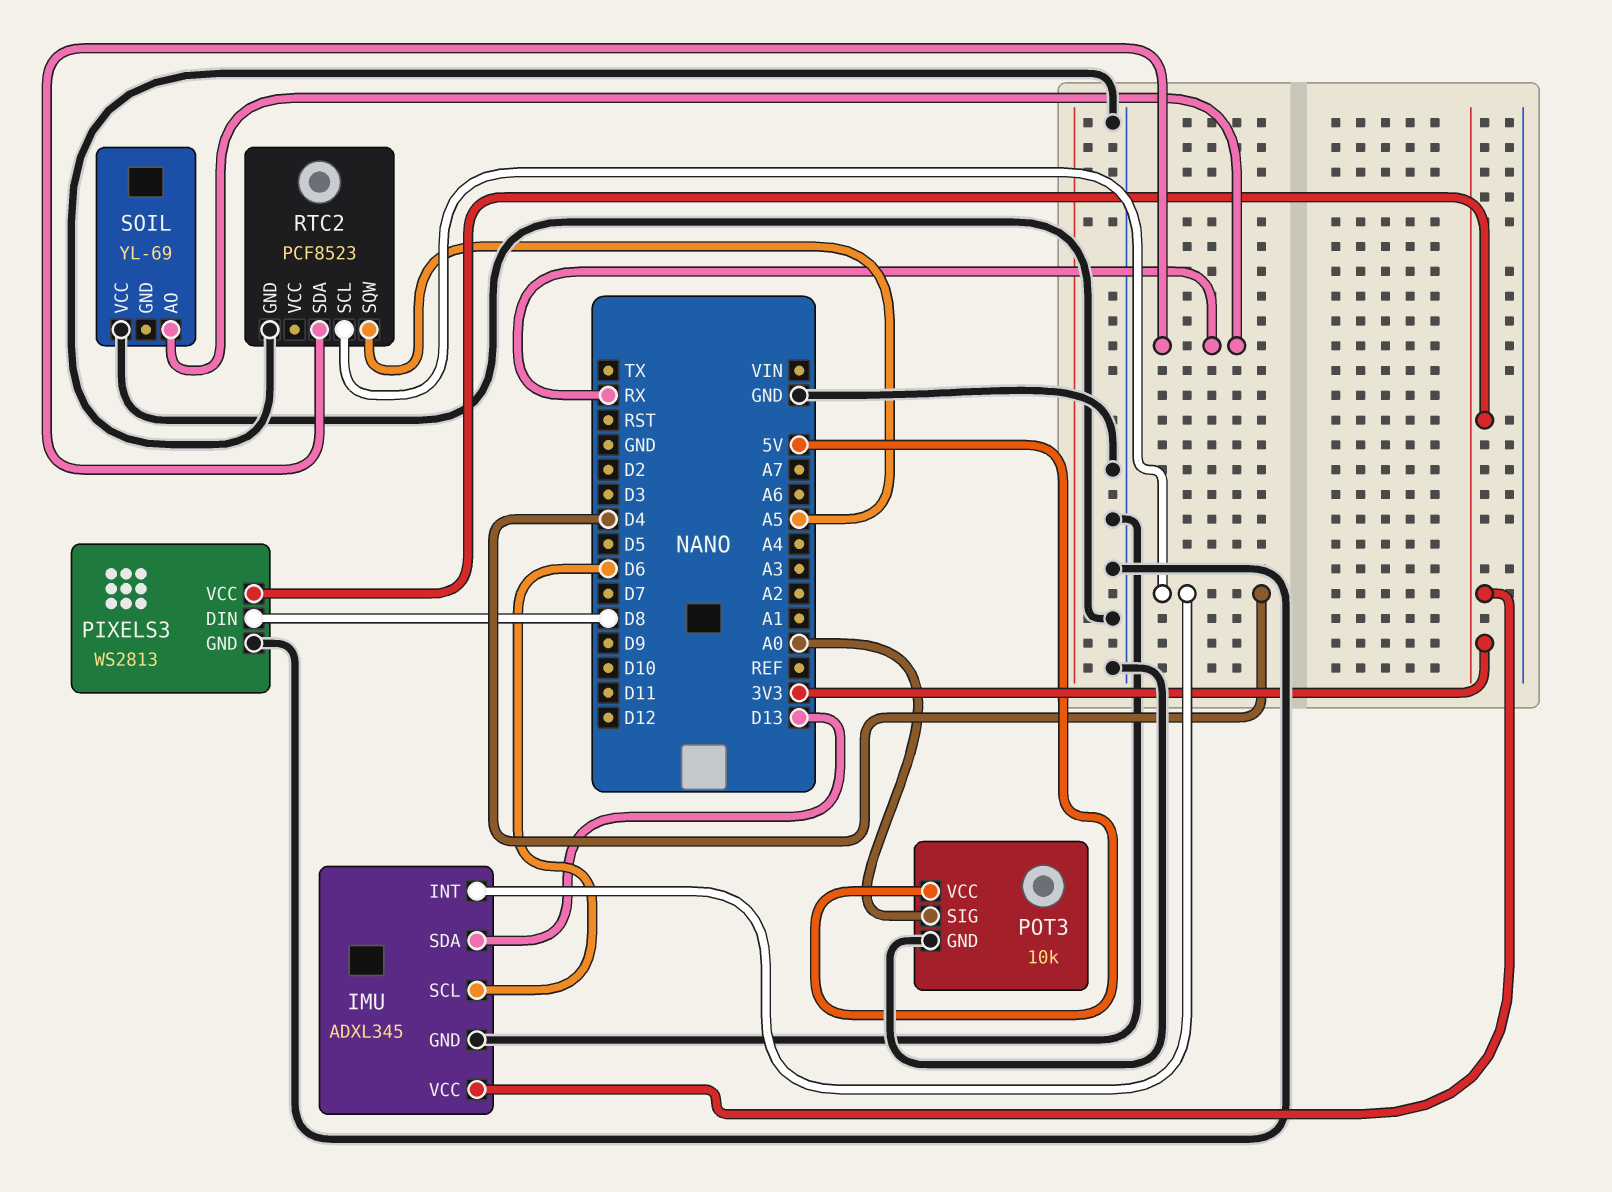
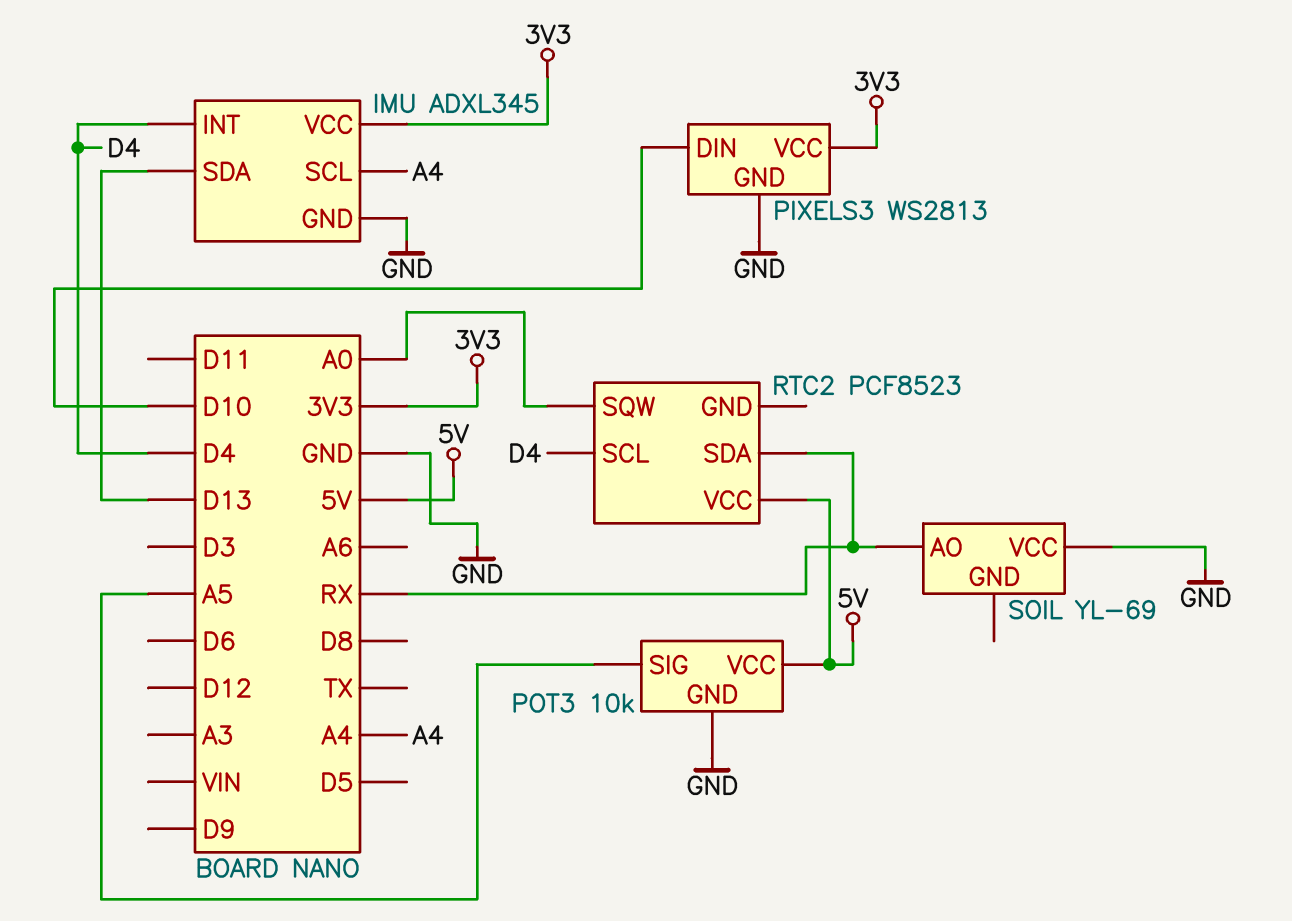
IMU pin SCL: D6 -> A4
PIXELS3 pin DIN: D8 -> D10
POT3 pin SIG: A0 -> A5
RTC2 pin GND: GND -> none
RTC2 pin SQW: A5 -> A0
RTC2 pin VCC: none -> 5V

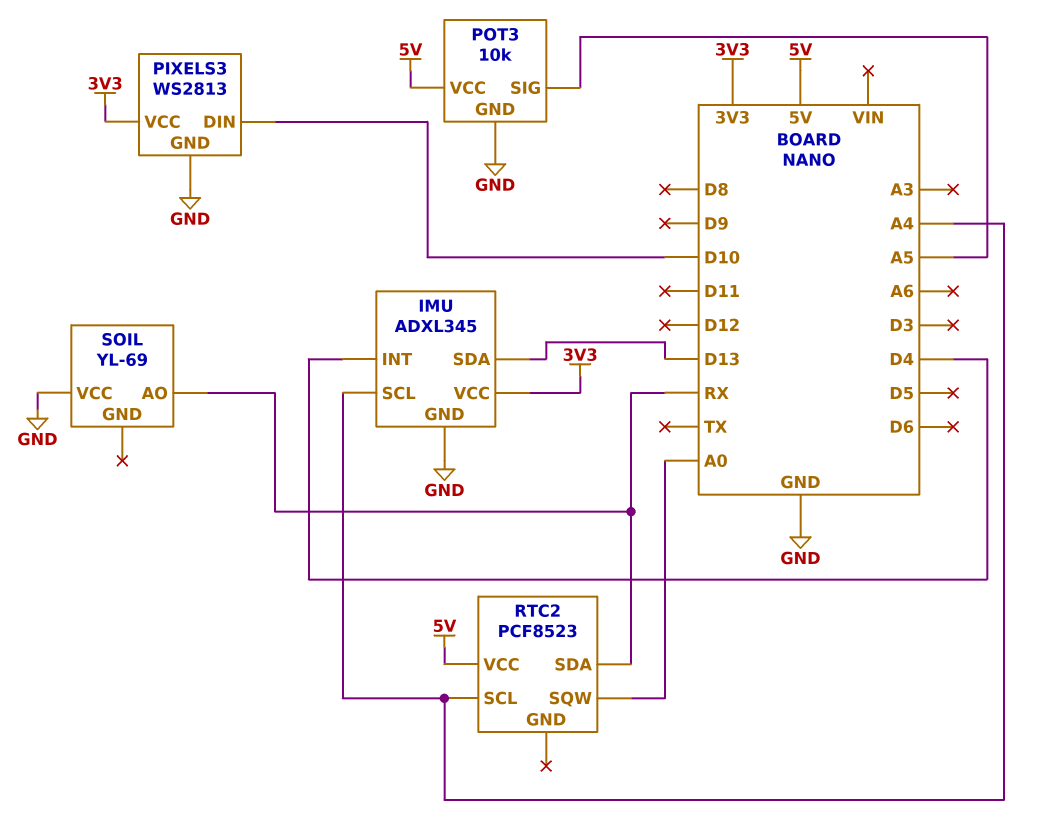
RTC2 pin SCL: D4 -> A4

